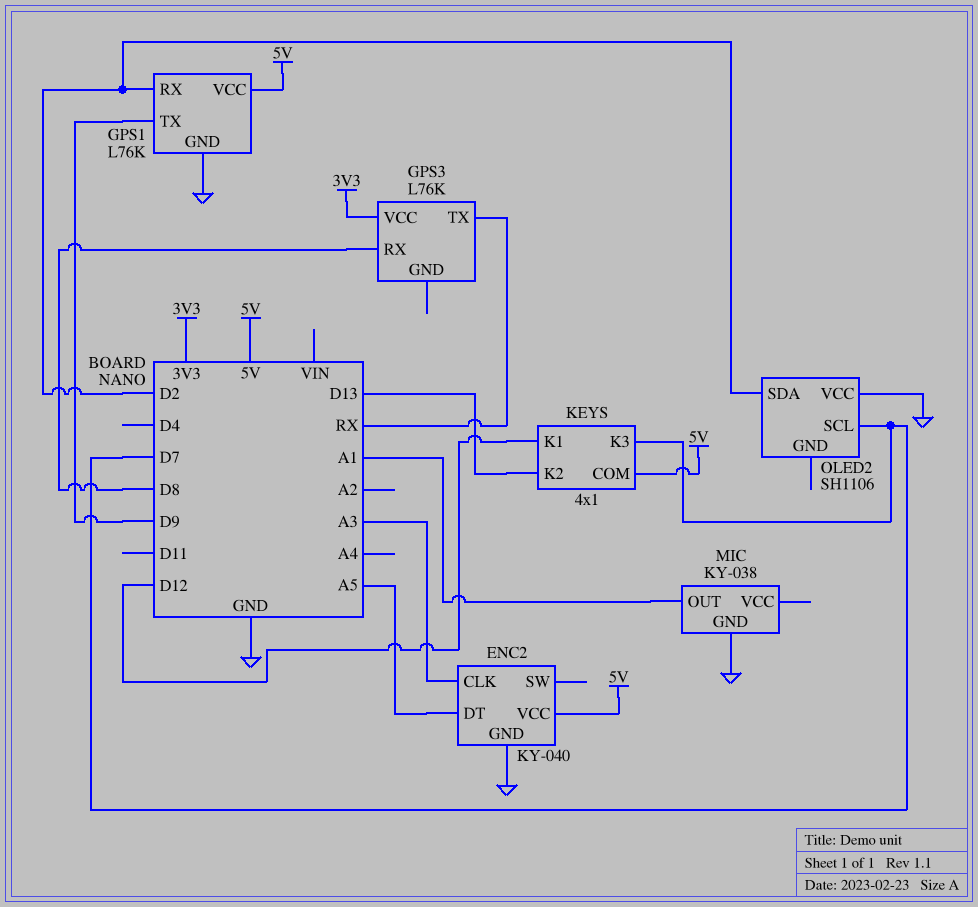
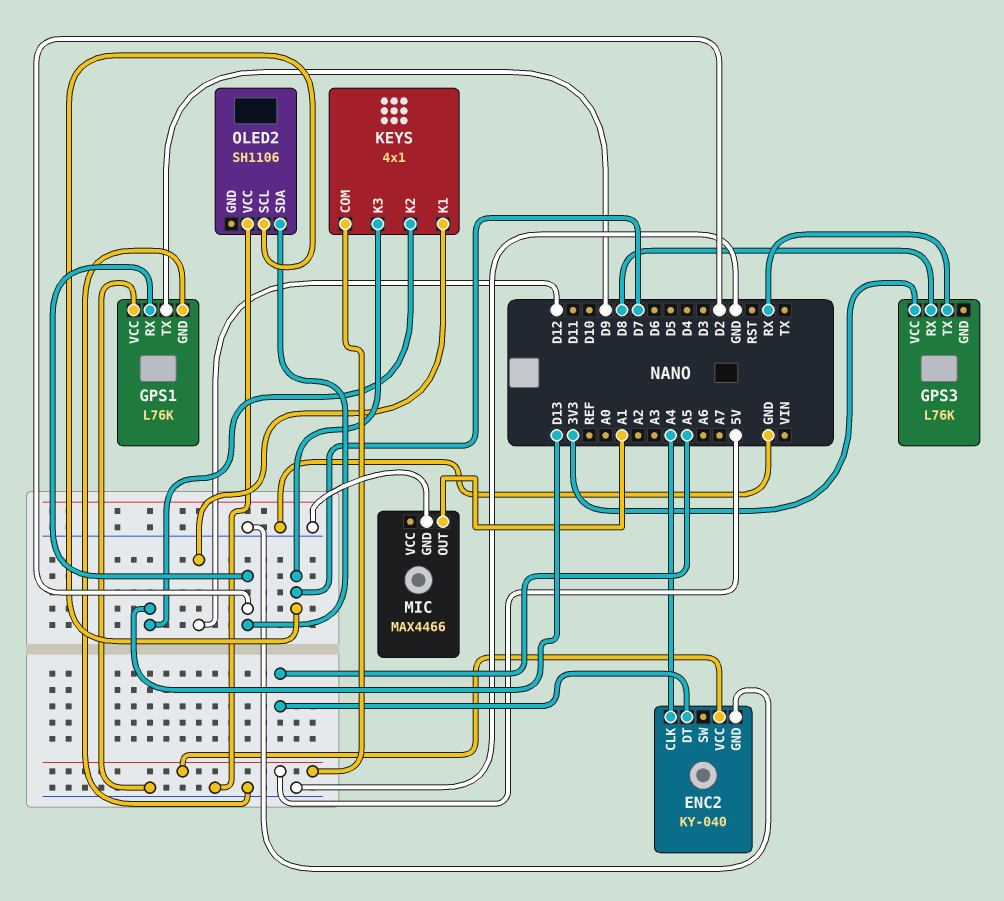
ENC2 pin CLK: A3 -> A4
GPS1 pin VCC: 5V -> GND
MIC: KY-038 -> MAX4466

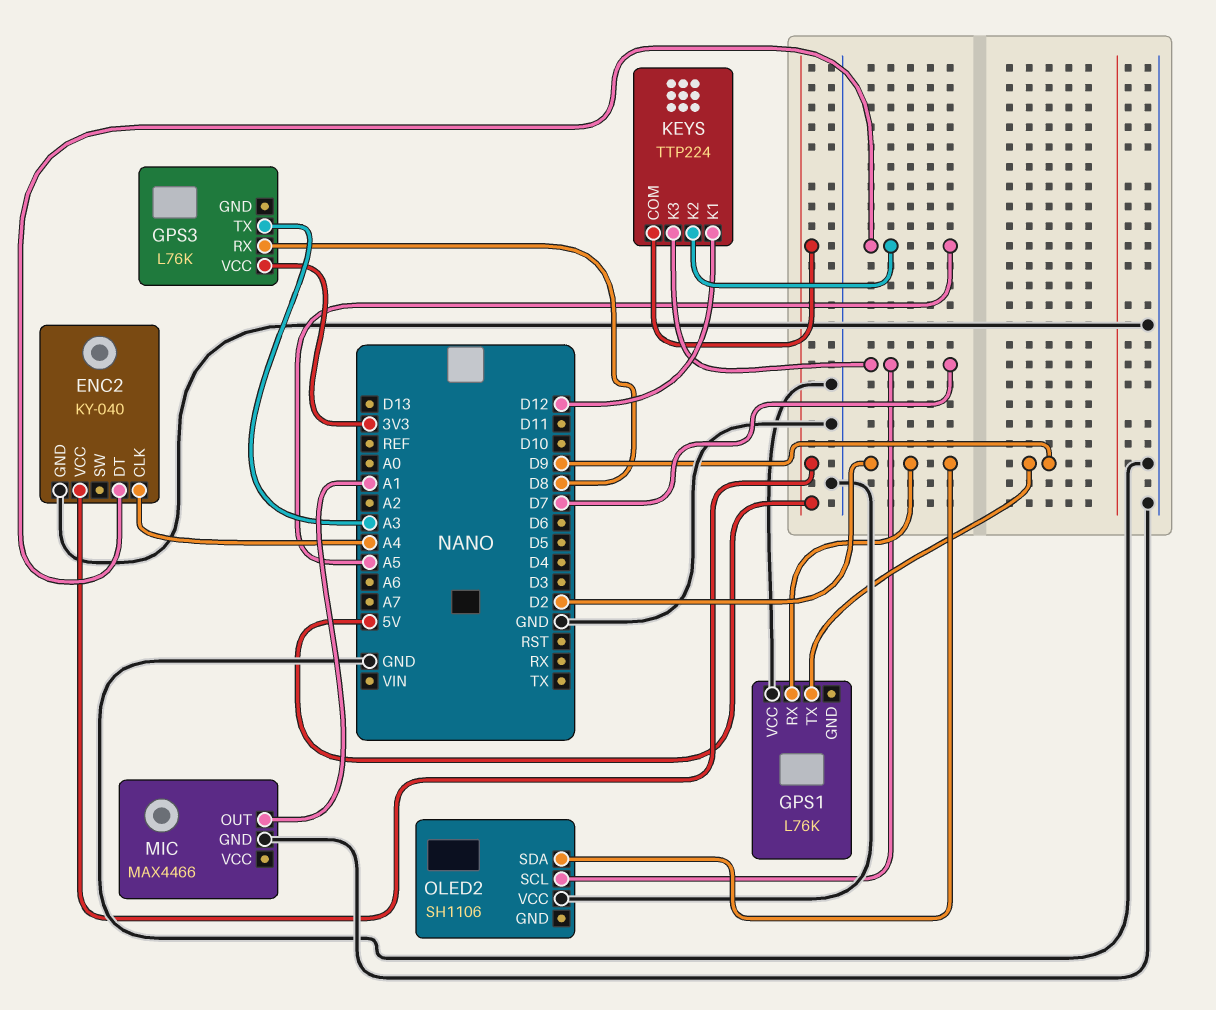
GPS1 pin GND: GND -> none
GPS3 pin TX: RX -> A3
KEYS: 4x1 -> TTP224
KEYS pin K2: D13 -> A5

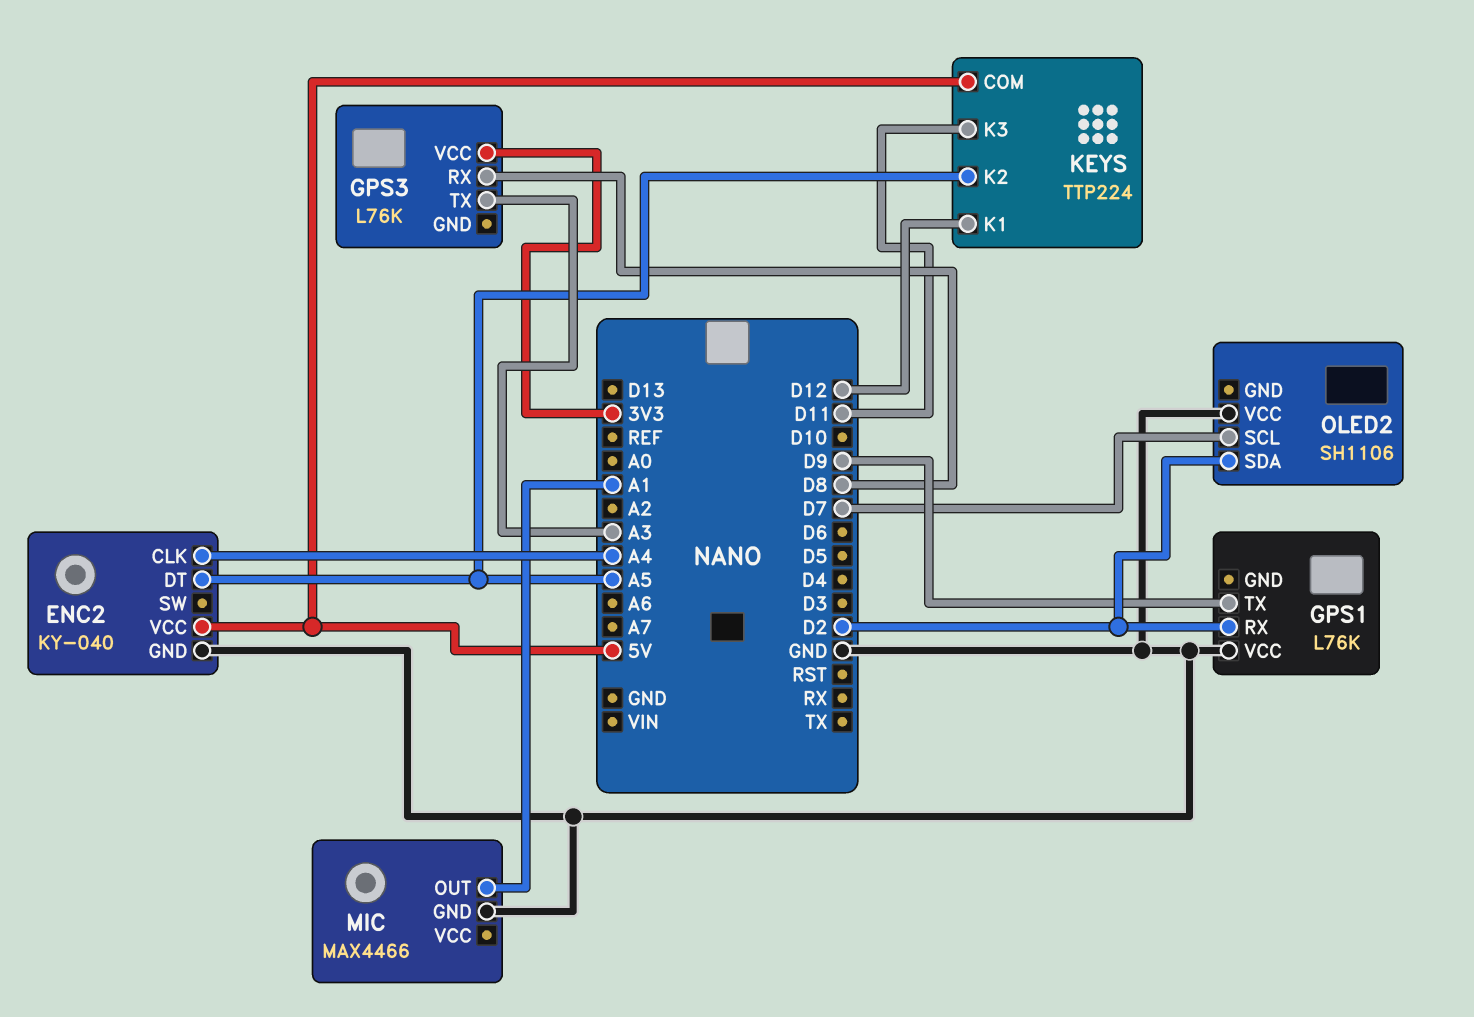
KEYS pin K3: D7 -> D11

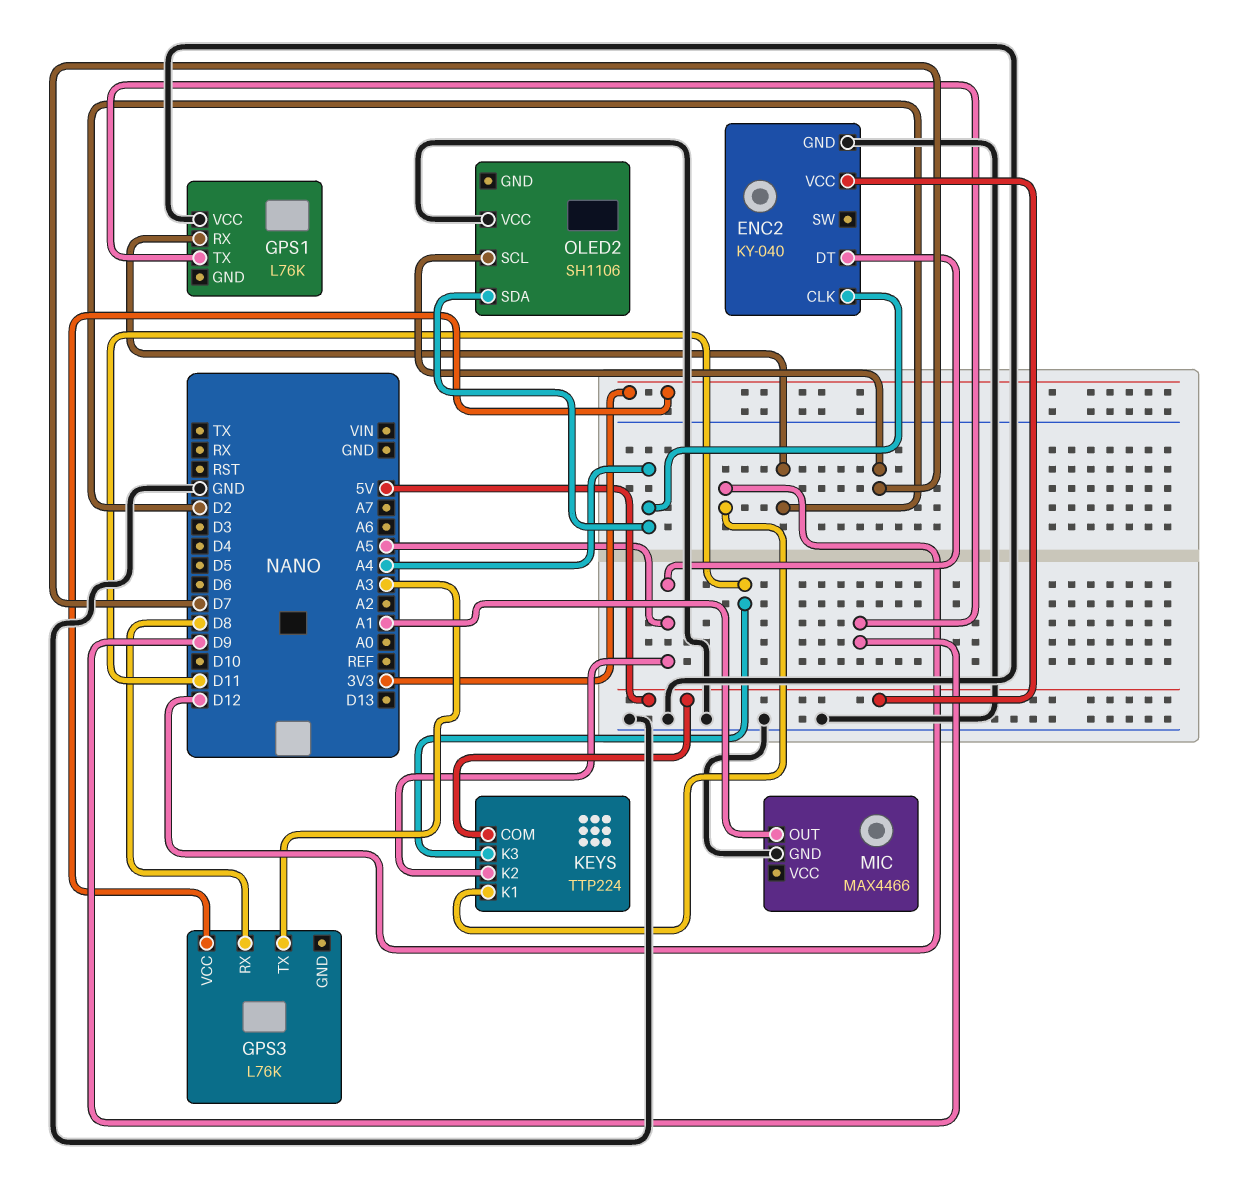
OLED2 pin SDA: D2 -> A4

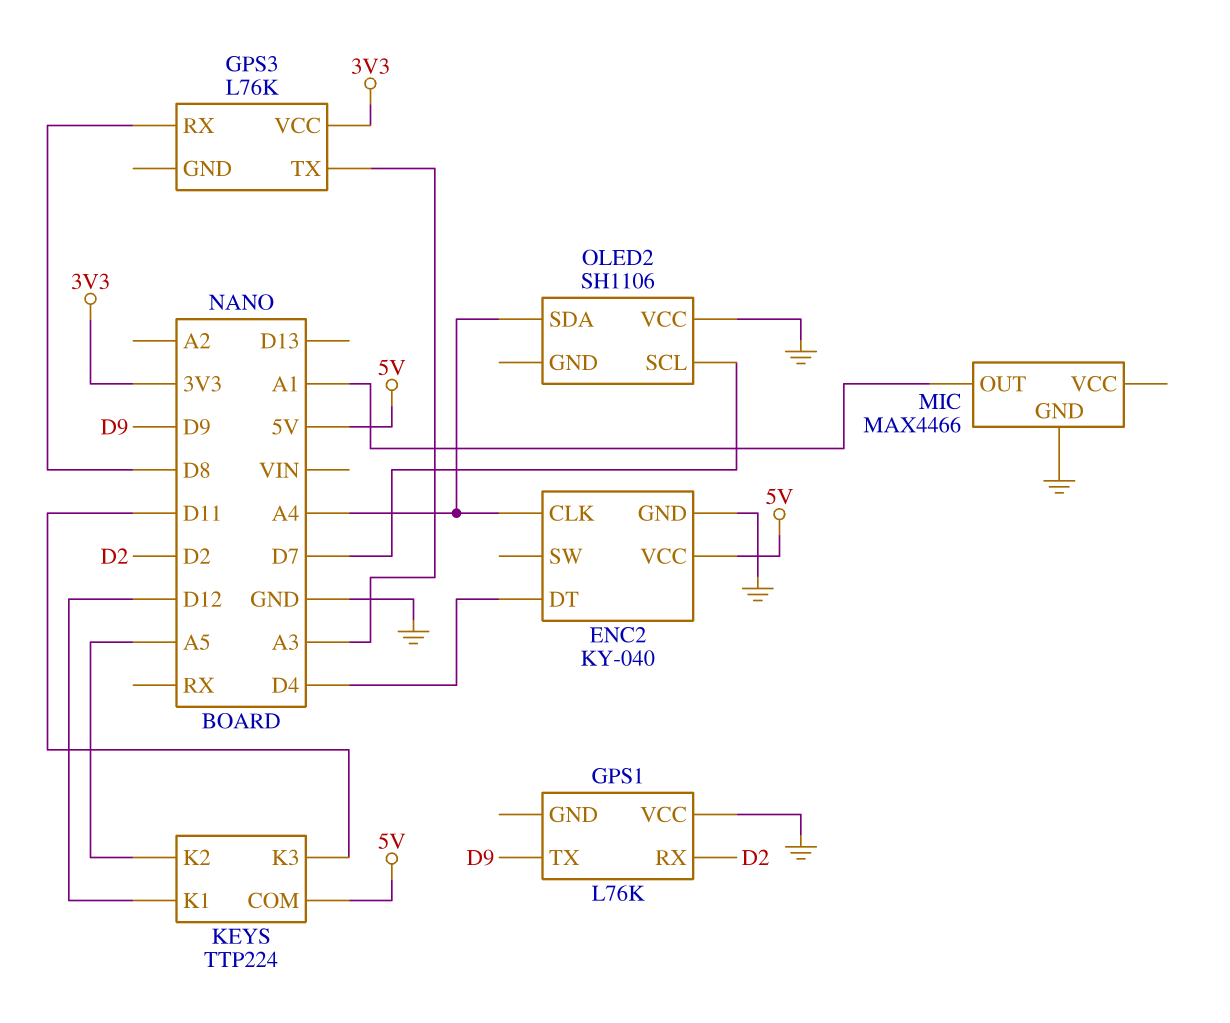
ENC2 pin DT: A5 -> D4

